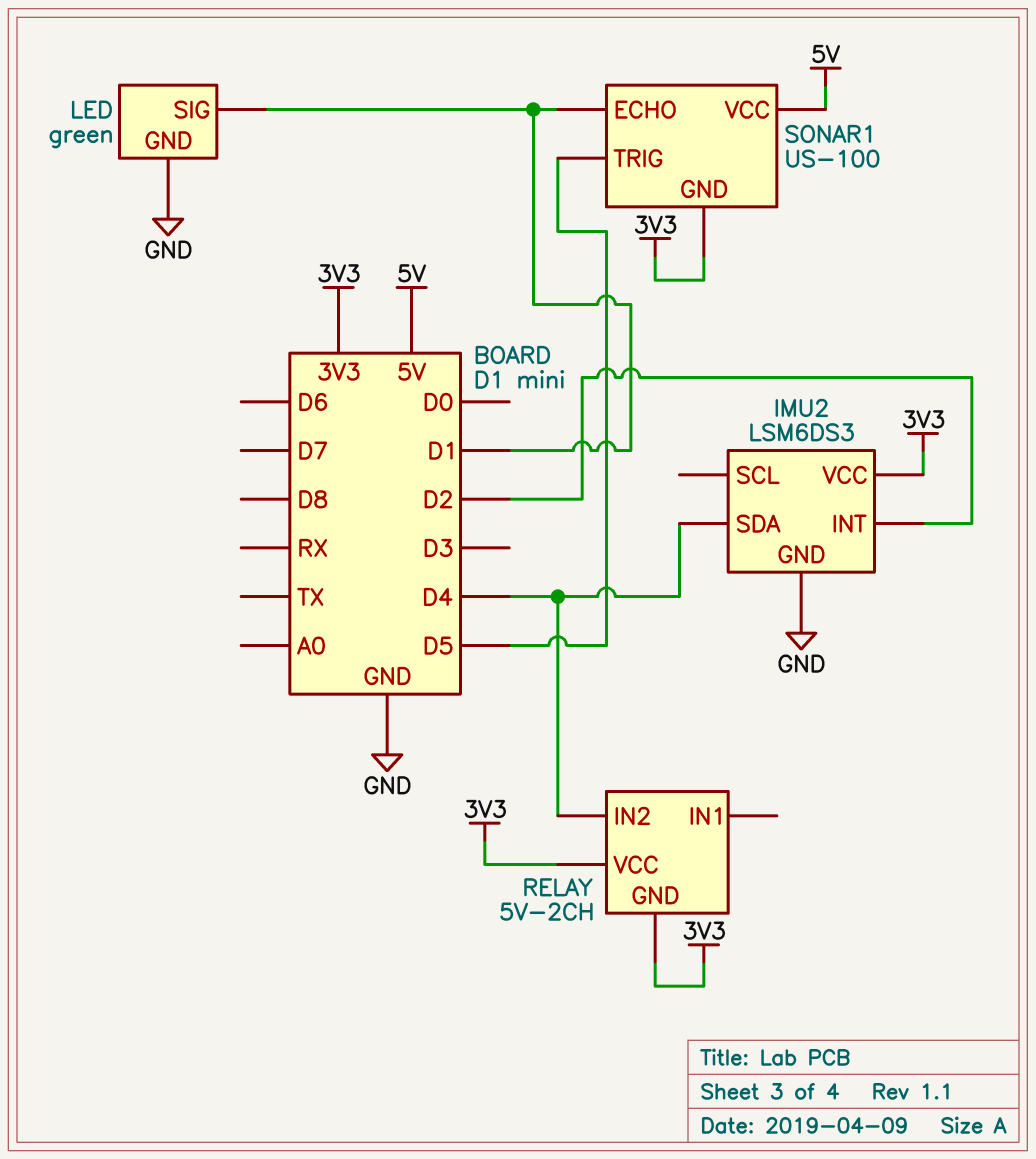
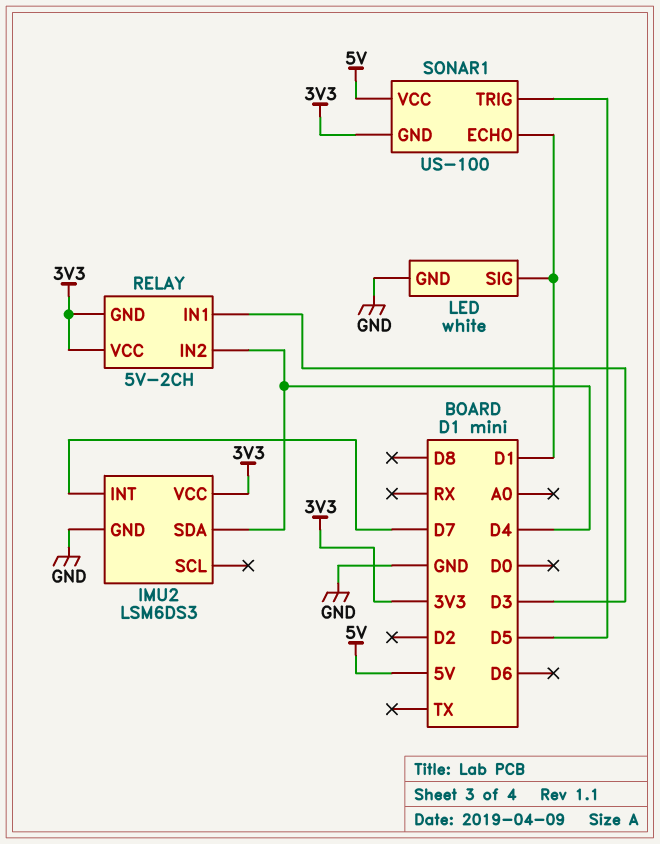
IMU2 pin INT: D2 -> D7
LED: green -> white
RELAY pin IN1: none -> D3

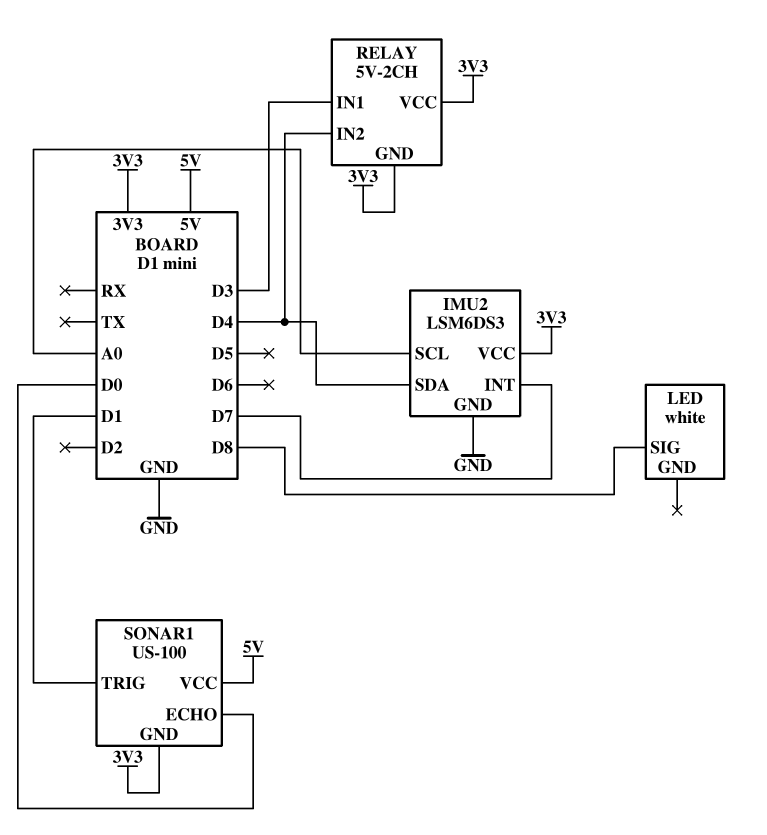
IMU2 pin SCL: none -> A0
LED pin GND: GND -> none
LED pin SIG: D1 -> D8
SONAR1 pin ECHO: D1 -> D0
SONAR1 pin TRIG: D5 -> D1

